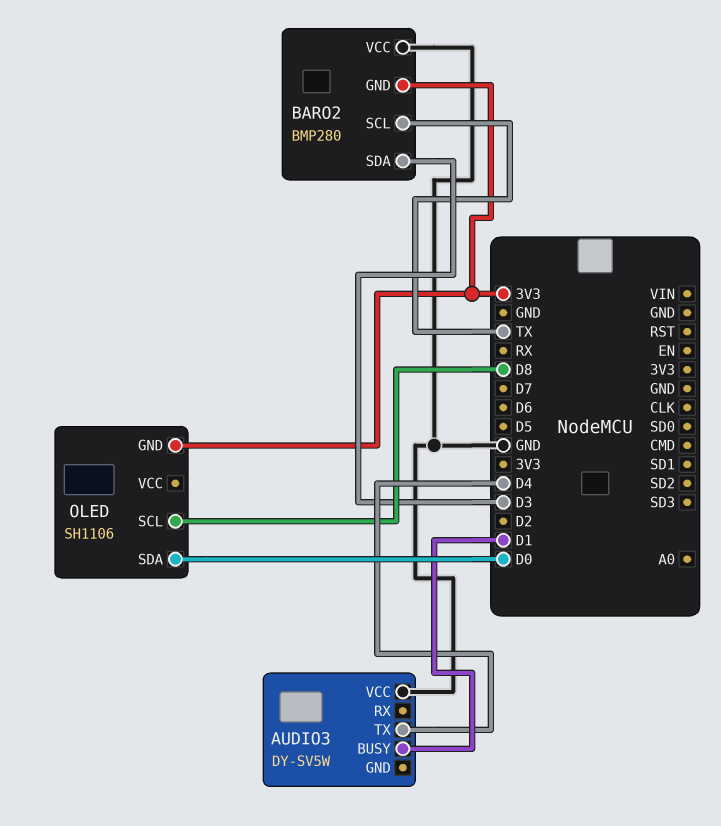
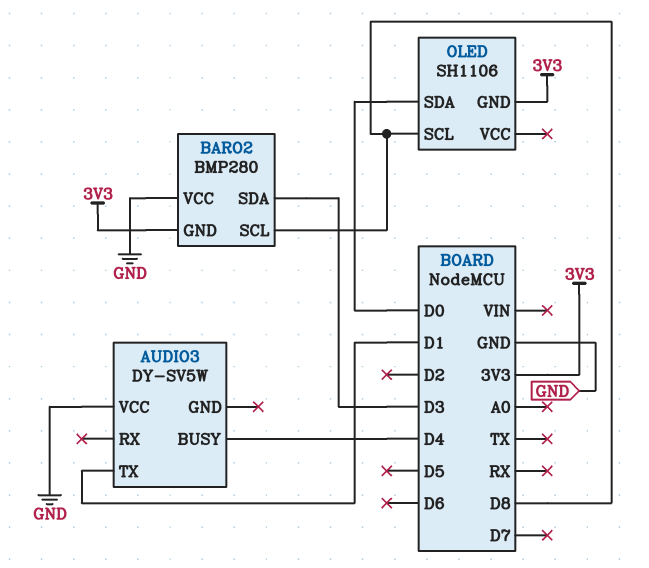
AUDIO3 pin BUSY: D1 -> D4
AUDIO3 pin TX: D4 -> D1
BARO2 pin SCL: TX -> D8

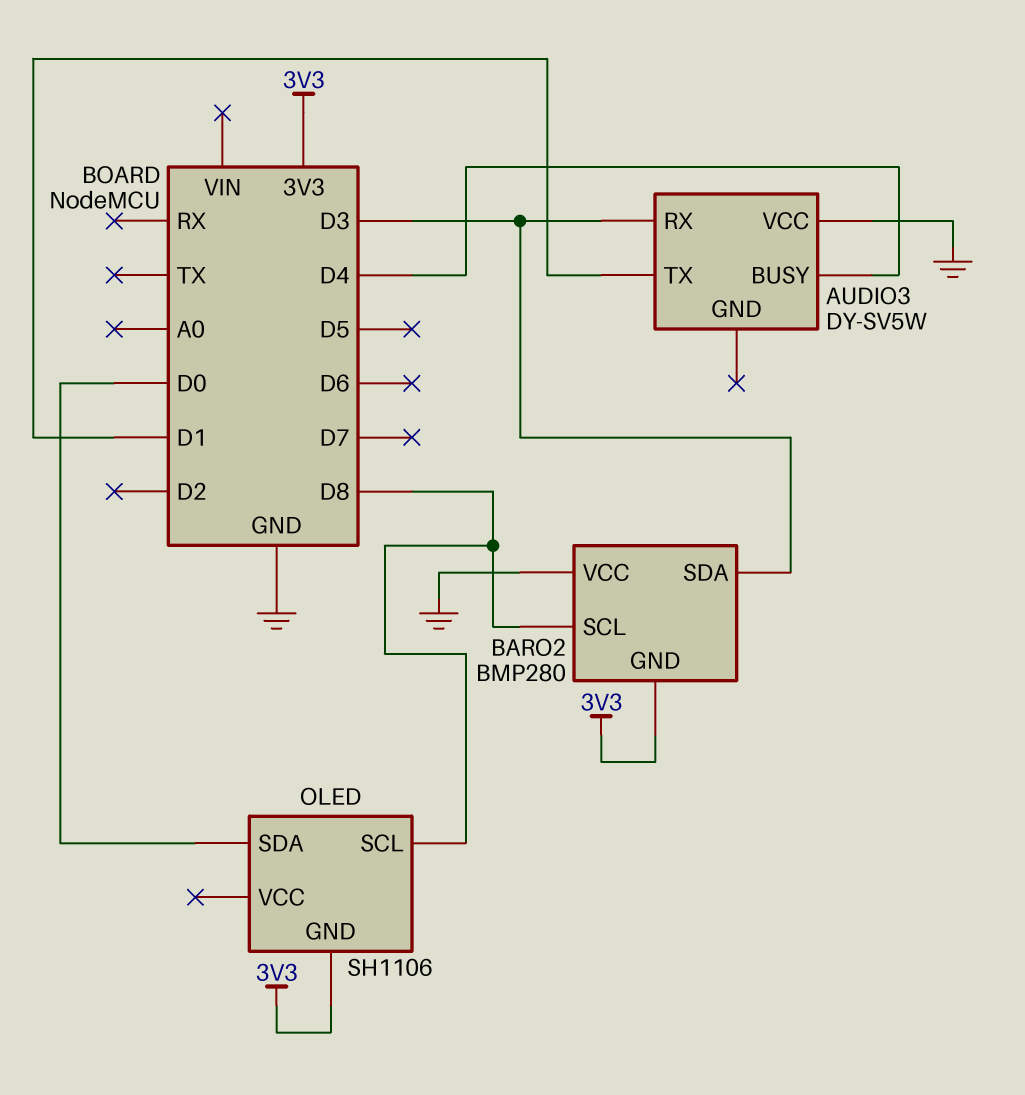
AUDIO3 pin RX: none -> D3

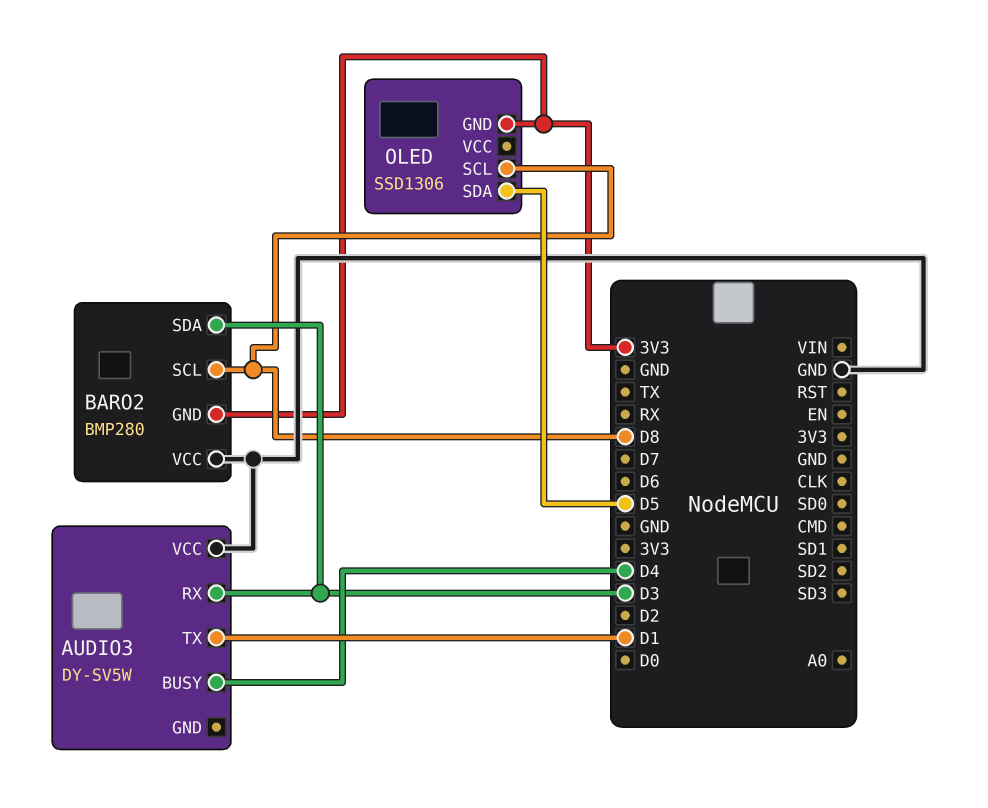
OLED: SH1106 -> SSD1306
OLED pin SDA: D0 -> D5

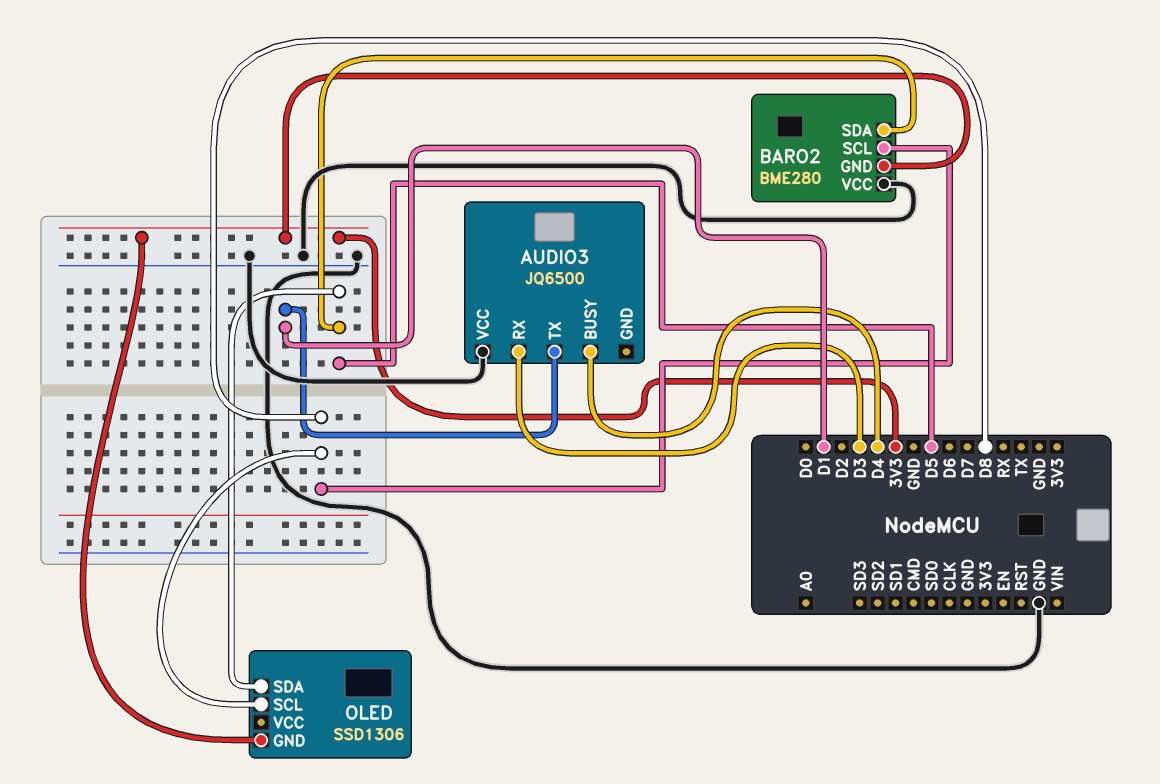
AUDIO3: DY-SV5W -> JQ6500
BARO2: BMP280 -> BME280
BARO2 pin SDA: D3 -> D5

